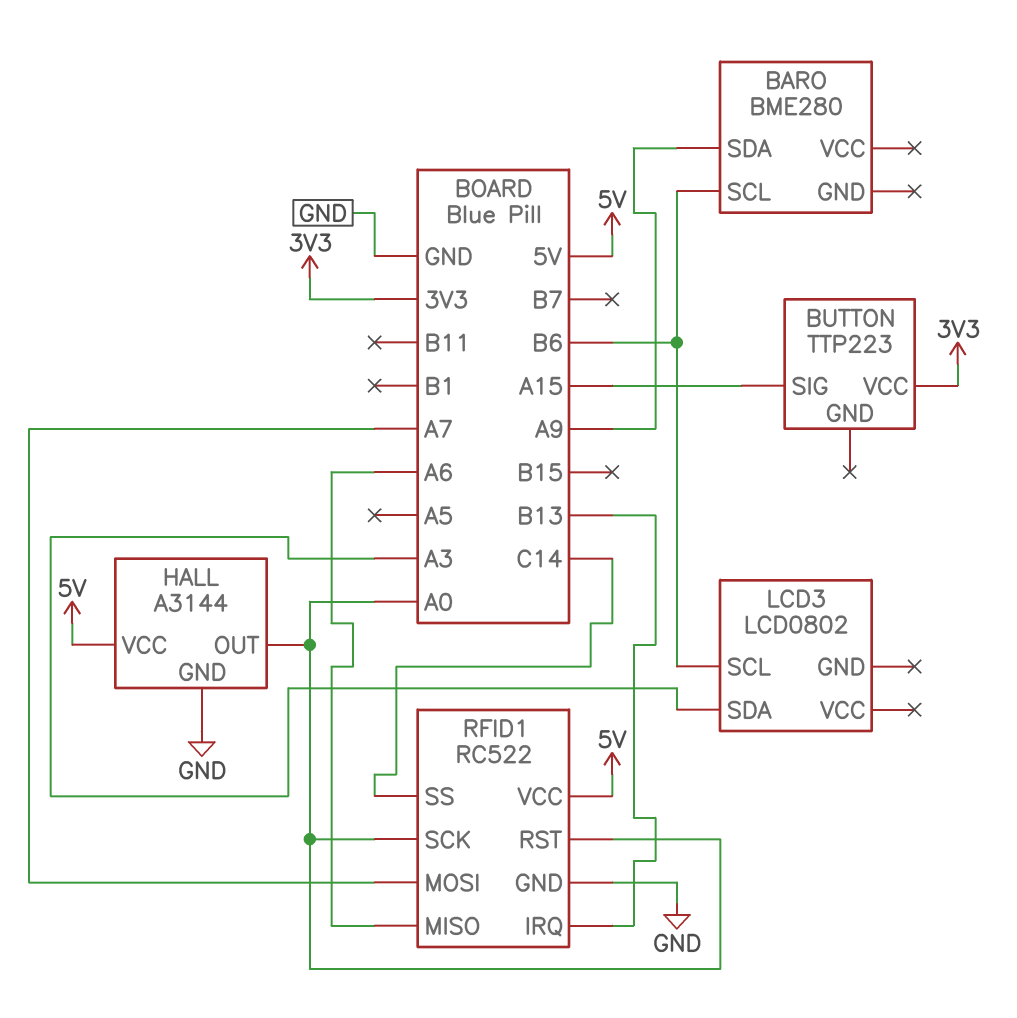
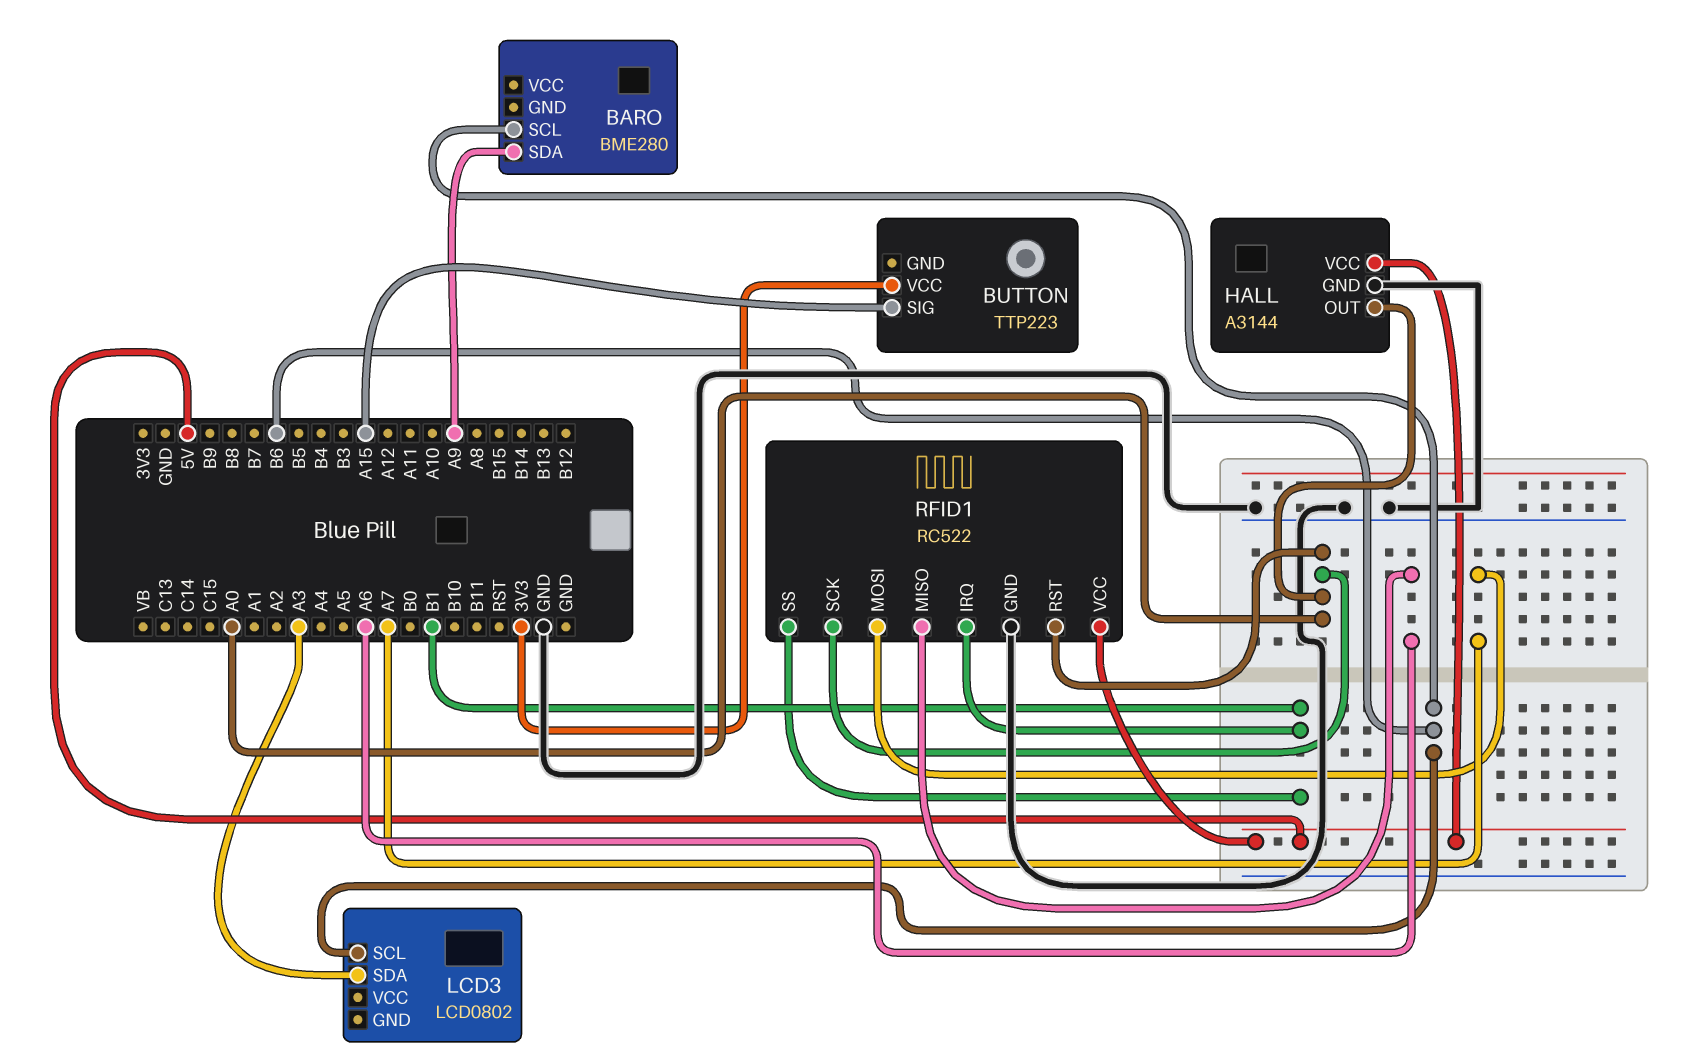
RFID1 pin IRQ: B13 -> B1
RFID1 pin SS: C14 -> B1

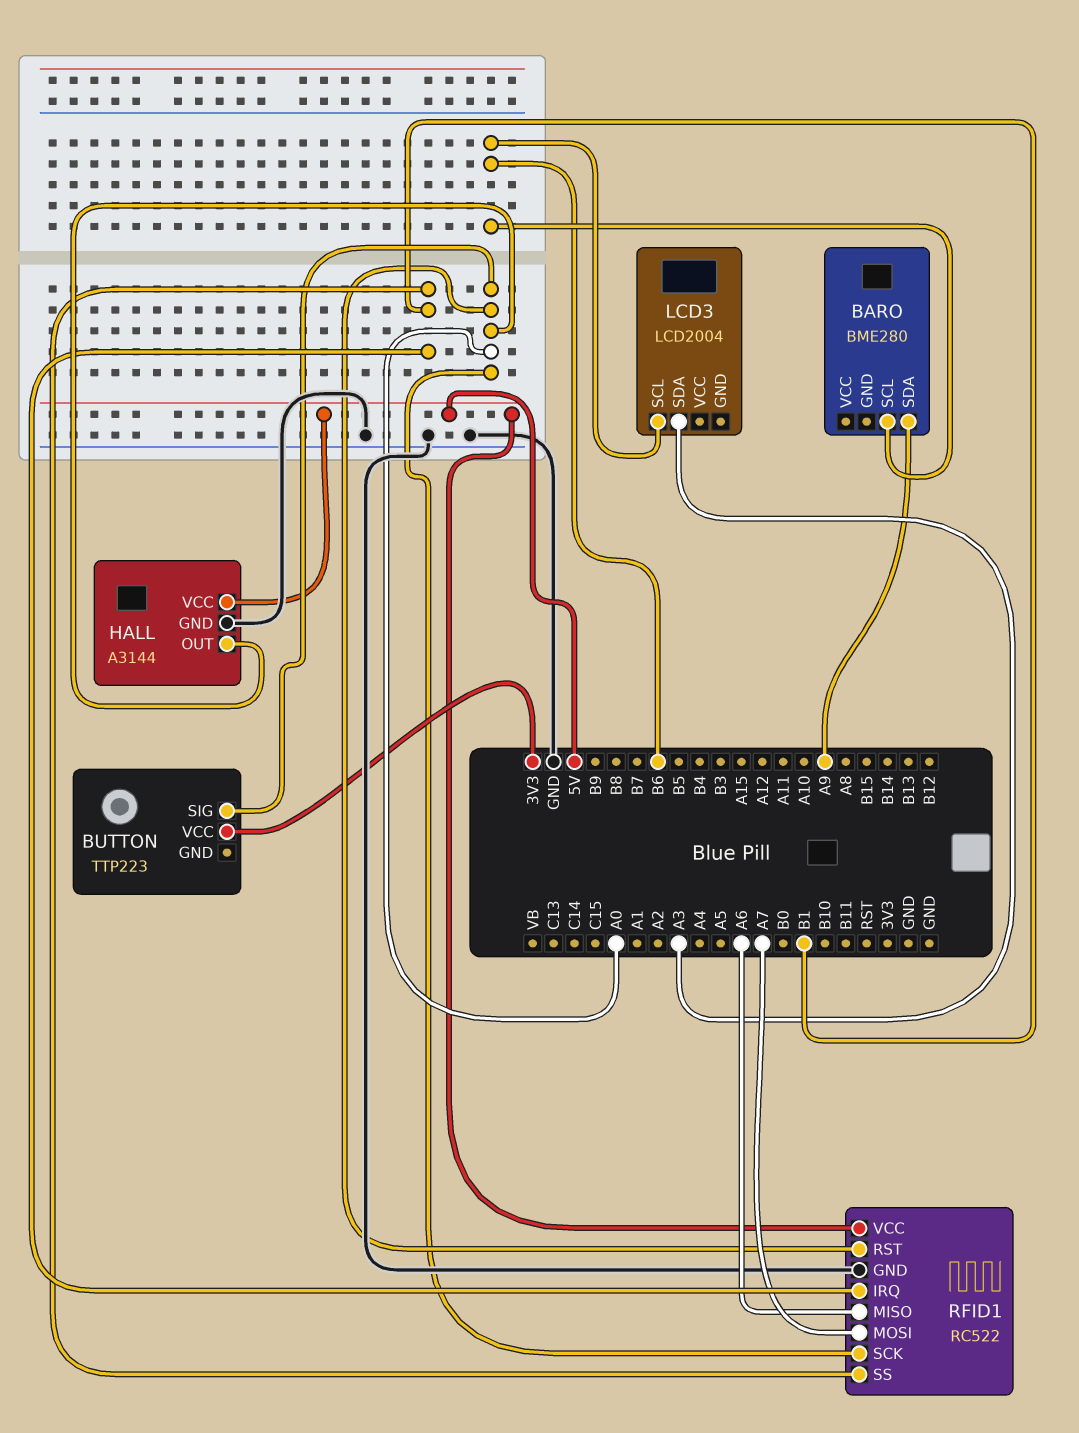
BUTTON pin SIG: A15 -> A0
LCD3: LCD0802 -> LCD2004

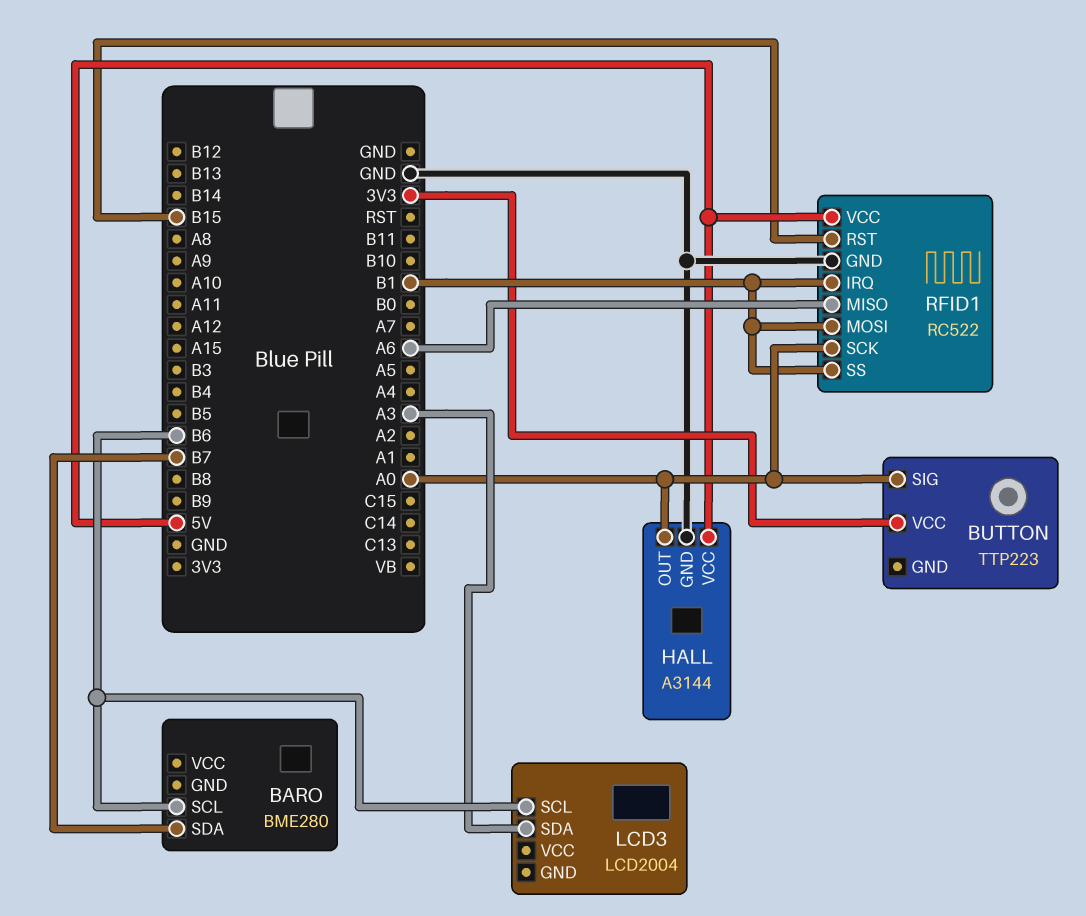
BARO pin SDA: A9 -> B7
RFID1 pin MOSI: A7 -> B1
RFID1 pin RST: A0 -> B15

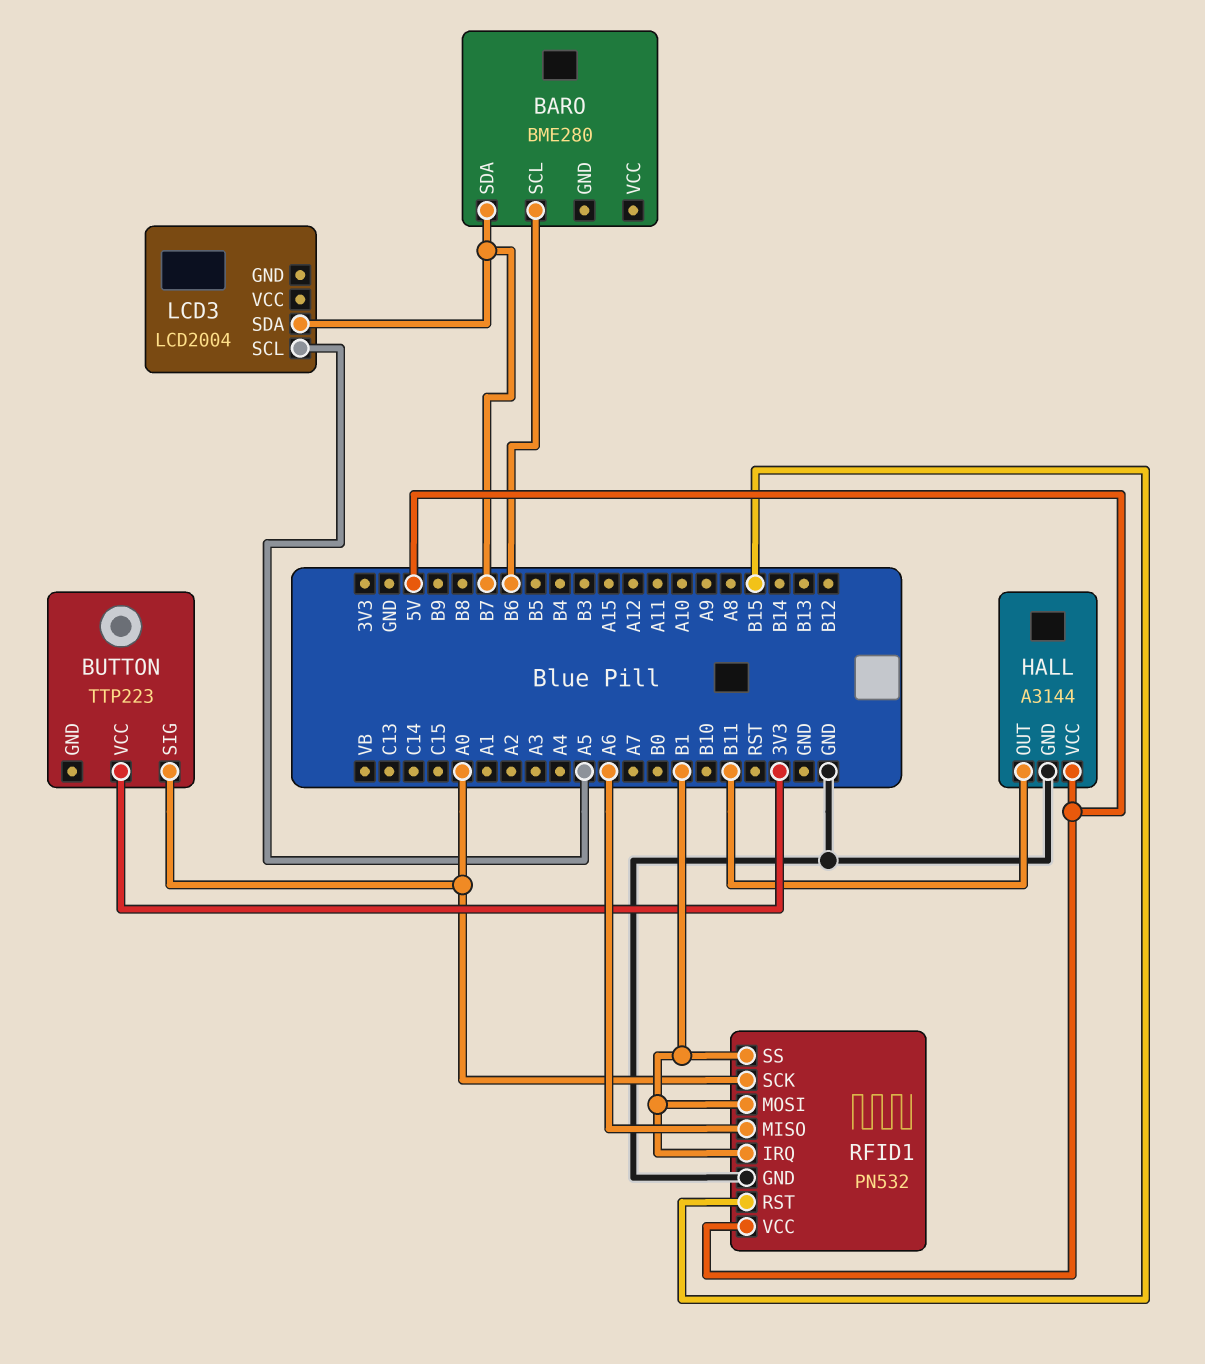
HALL pin OUT: A0 -> B11
LCD3 pin SCL: B6 -> A5
LCD3 pin SDA: A3 -> B7
RFID1: RC522 -> PN532

